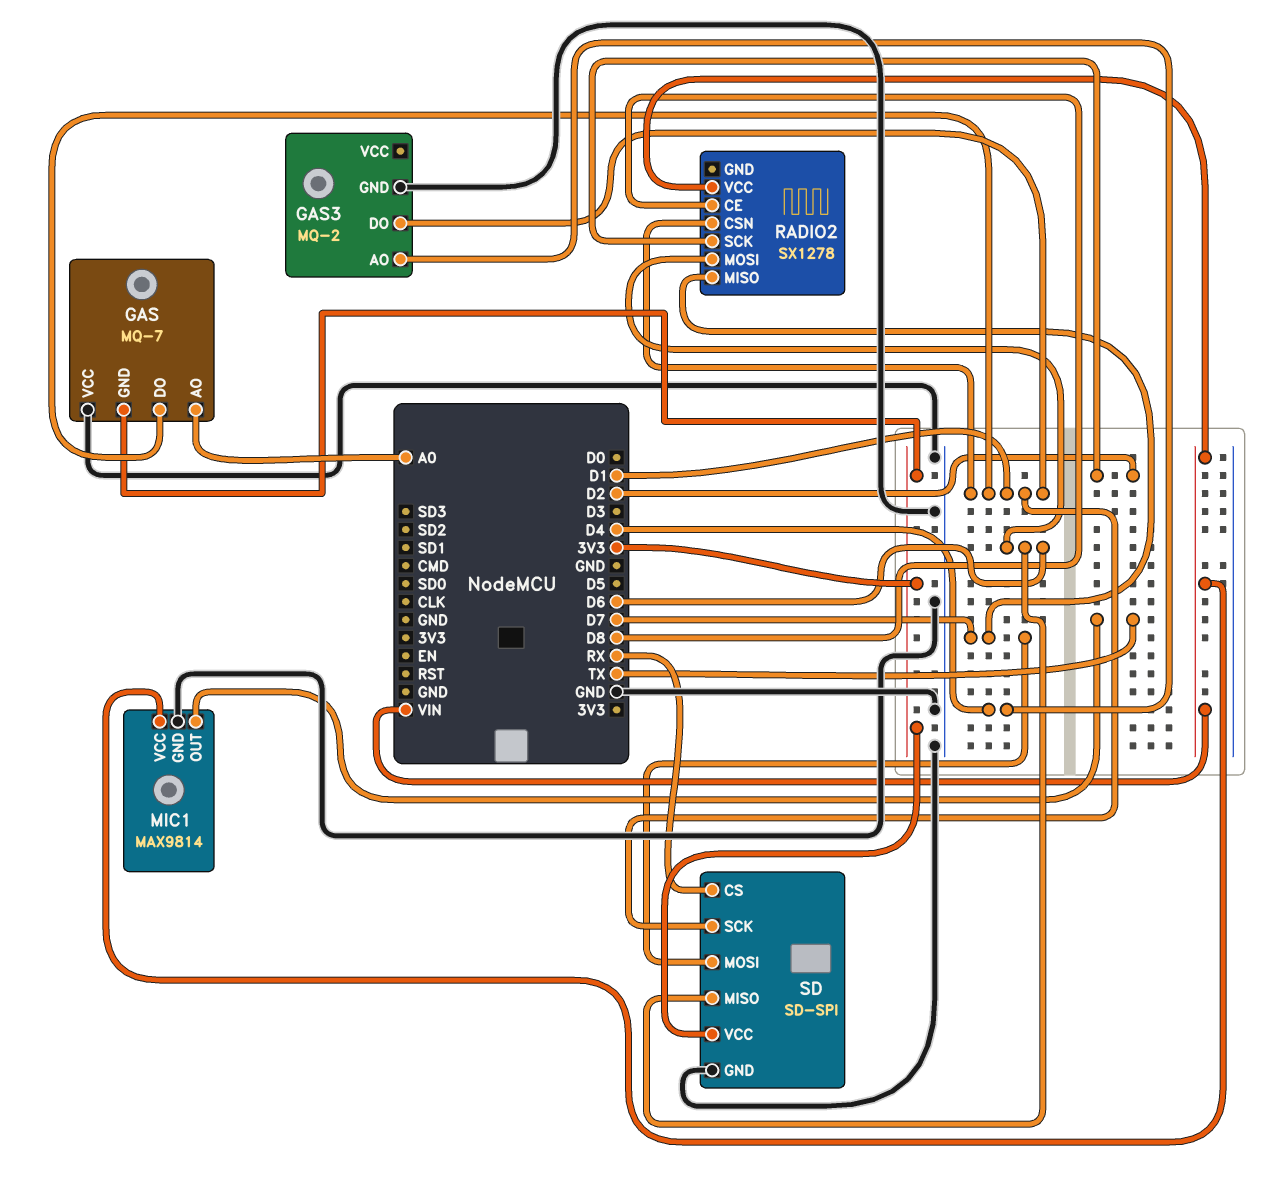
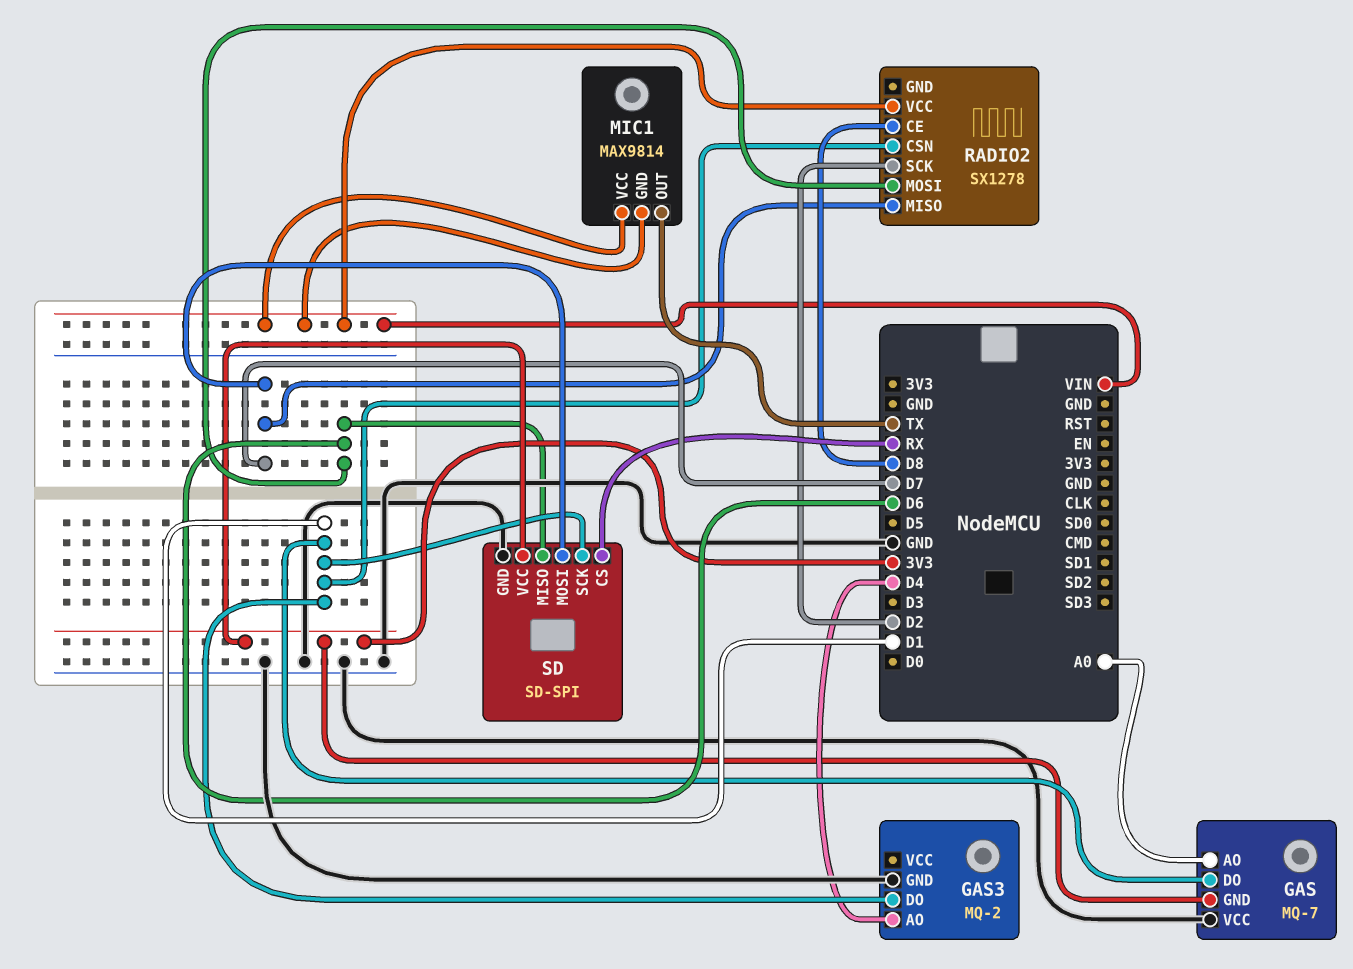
MIC1 pin GND: GND -> VIN

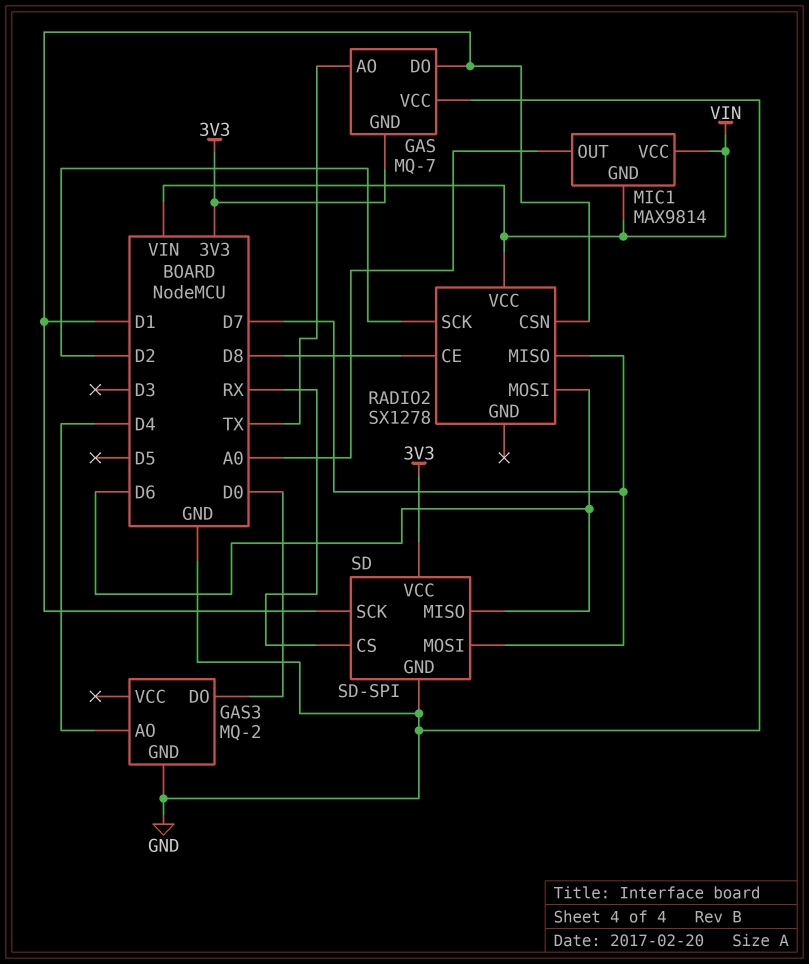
GAS pin AO: A0 -> TX
GAS3 pin DO: D1 -> D0
MIC1 pin OUT: TX -> A0

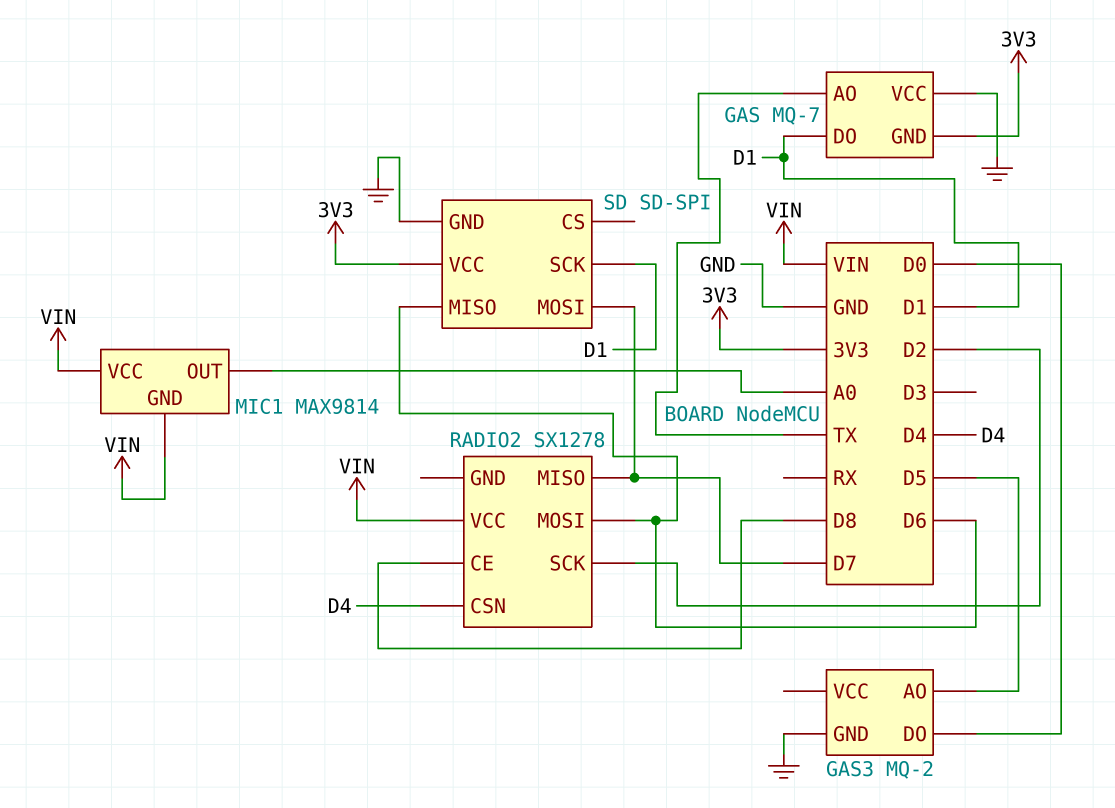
GAS3 pin AO: D4 -> D5
RADIO2 pin CSN: D1 -> D4
SD pin CS: RX -> none

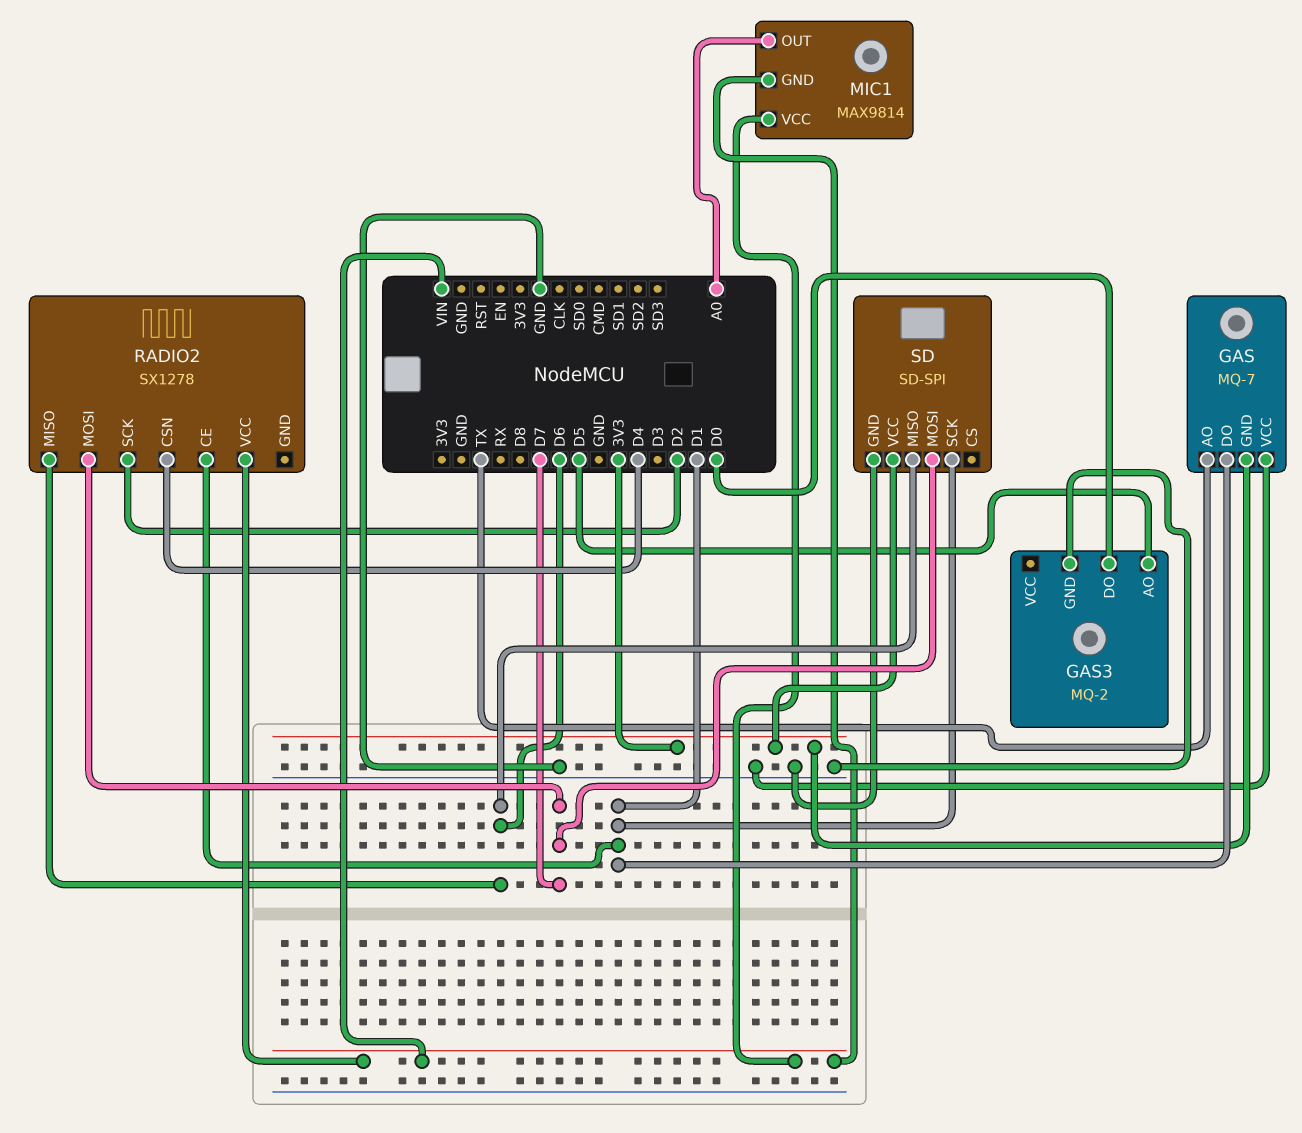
RADIO2 pin CE: D8 -> D1
RADIO2 pin MISO: D7 -> D6
RADIO2 pin MOSI: D6 -> D7

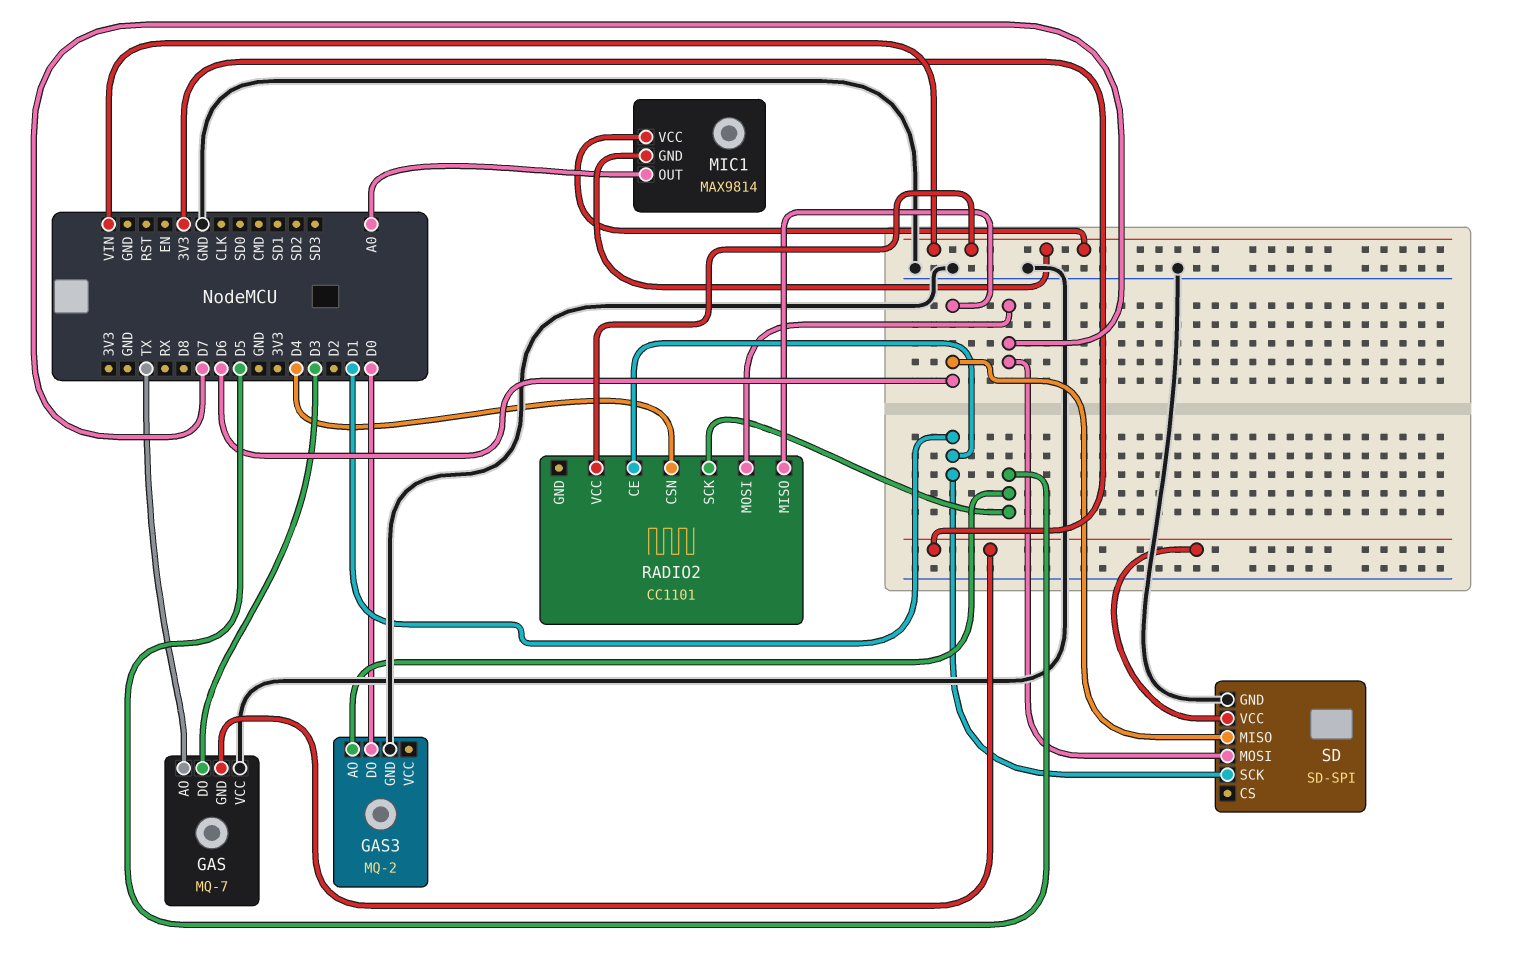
GAS pin DO: D1 -> D3
RADIO2: SX1278 -> CC1101
RADIO2 pin SCK: D2 -> D5

